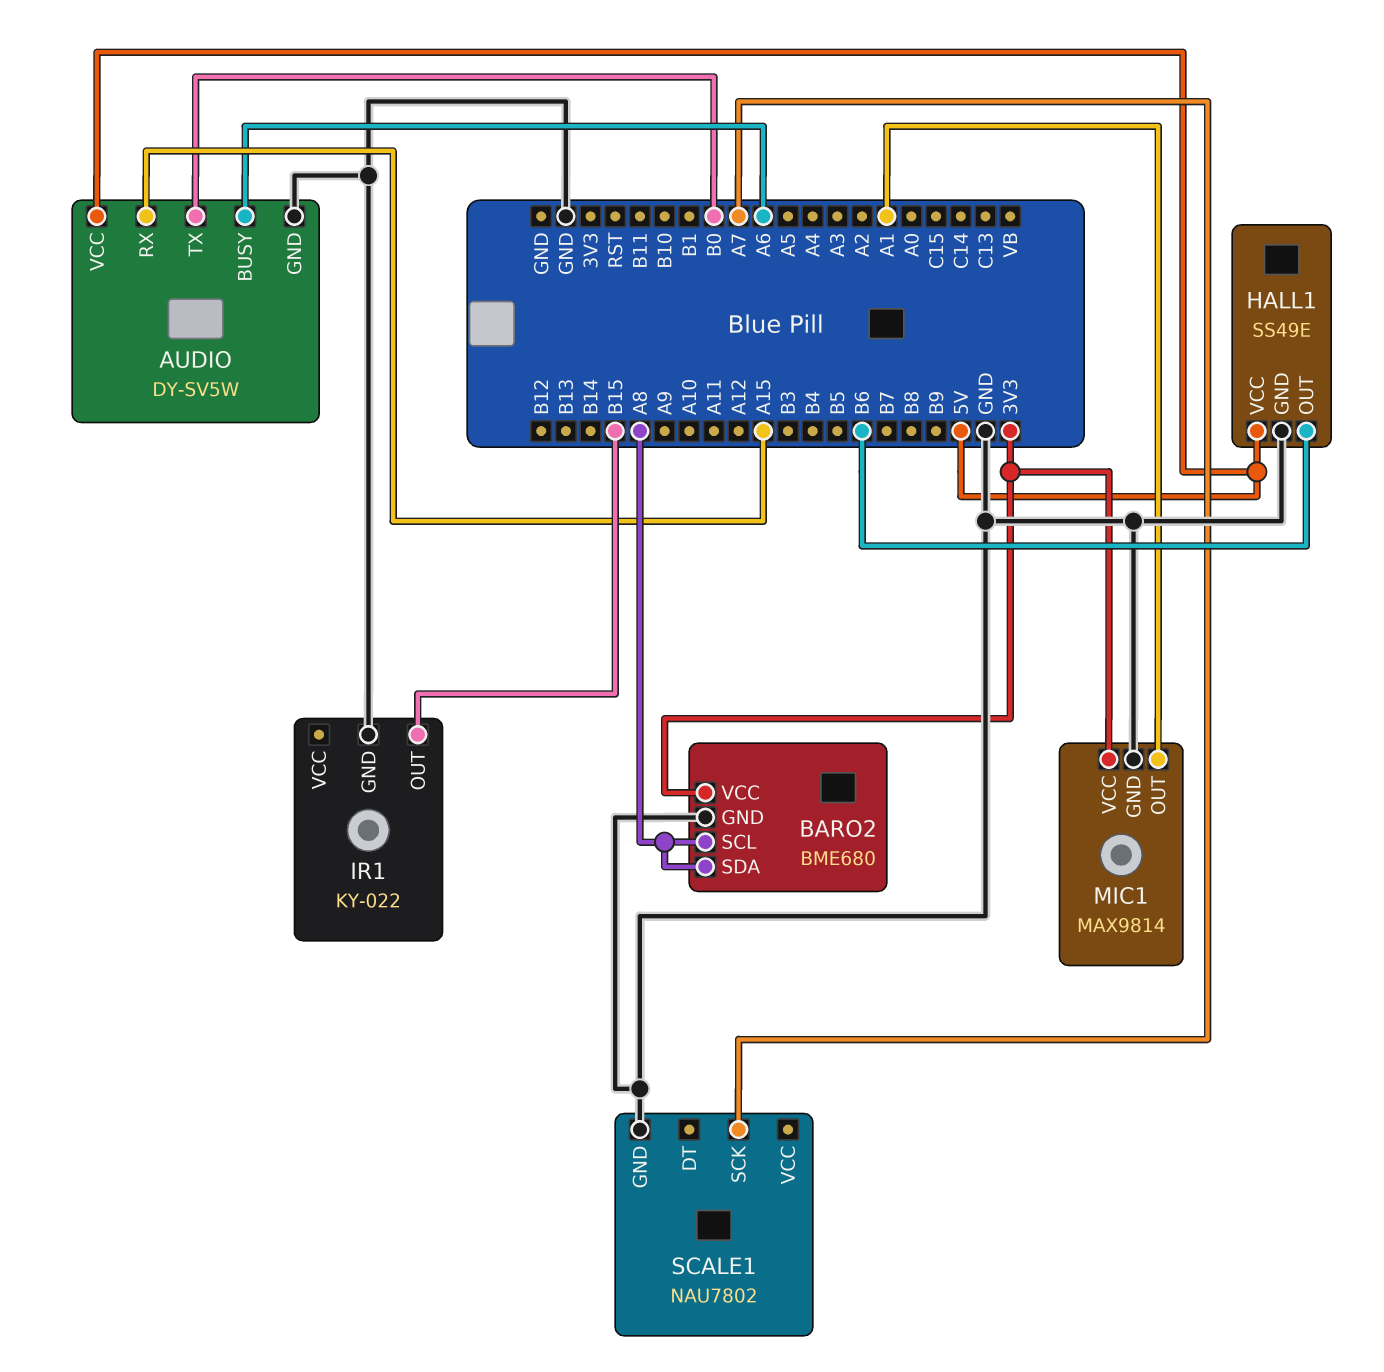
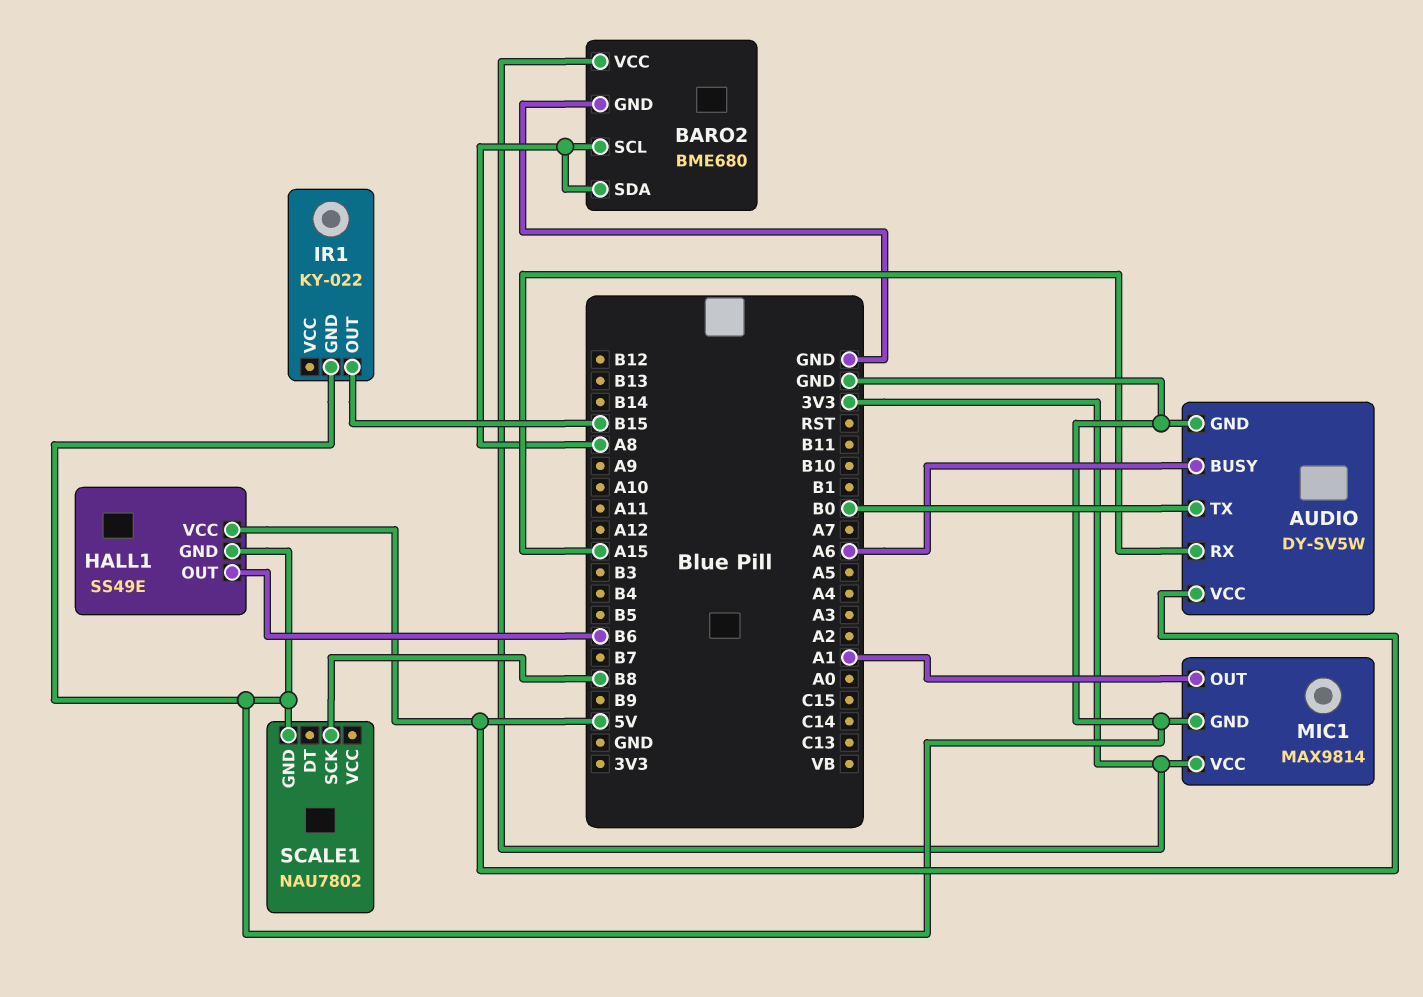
SCALE1 pin SCK: A7 -> B8

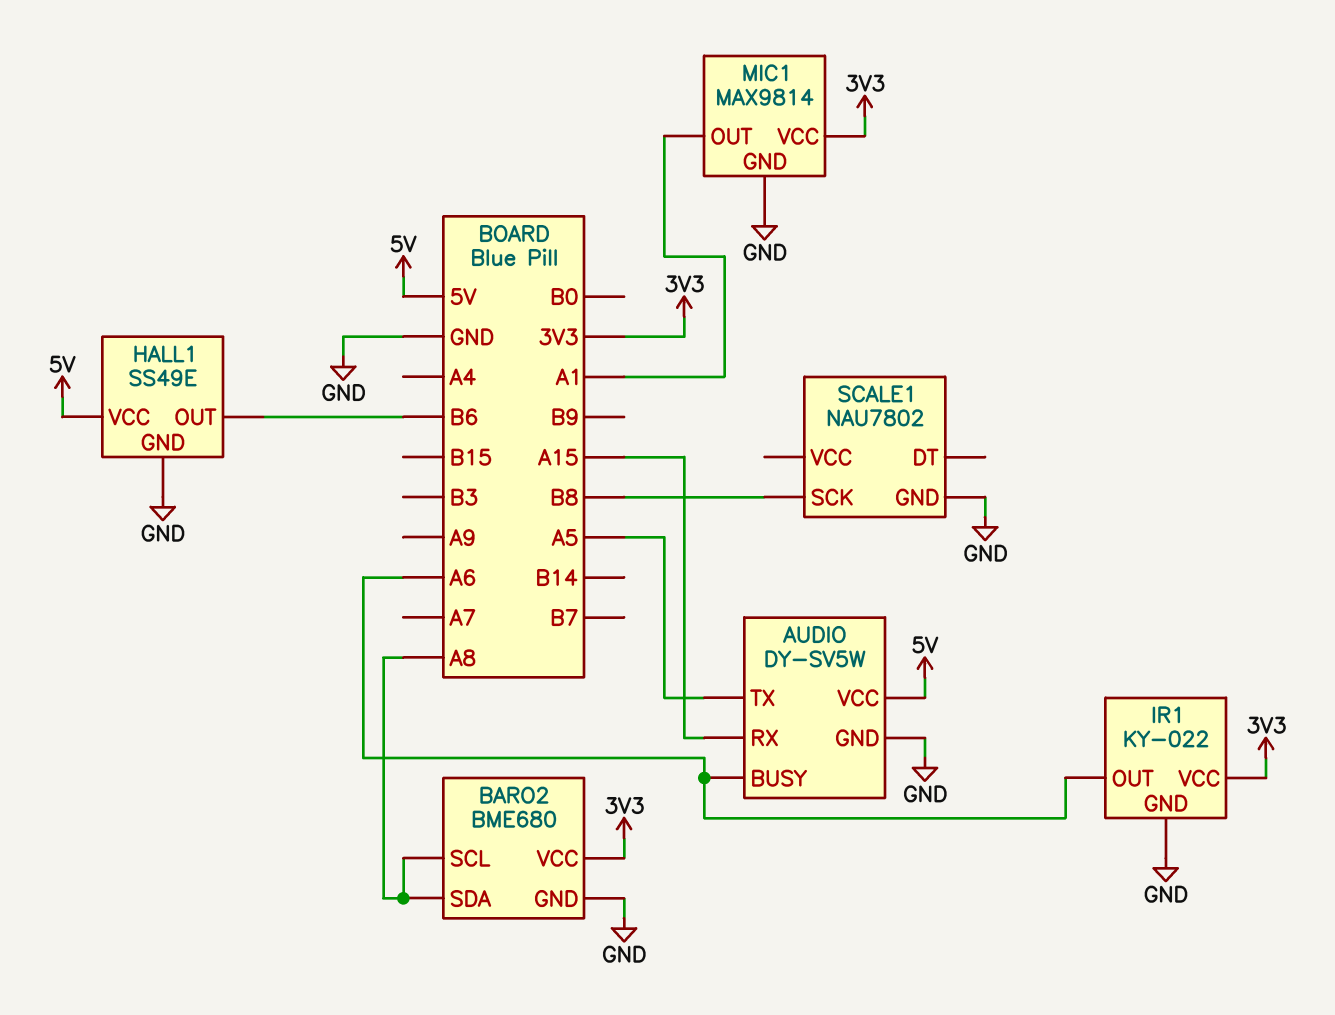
AUDIO pin TX: B0 -> A5
IR1 pin OUT: B15 -> A6
IR1 pin VCC: none -> 3V3

